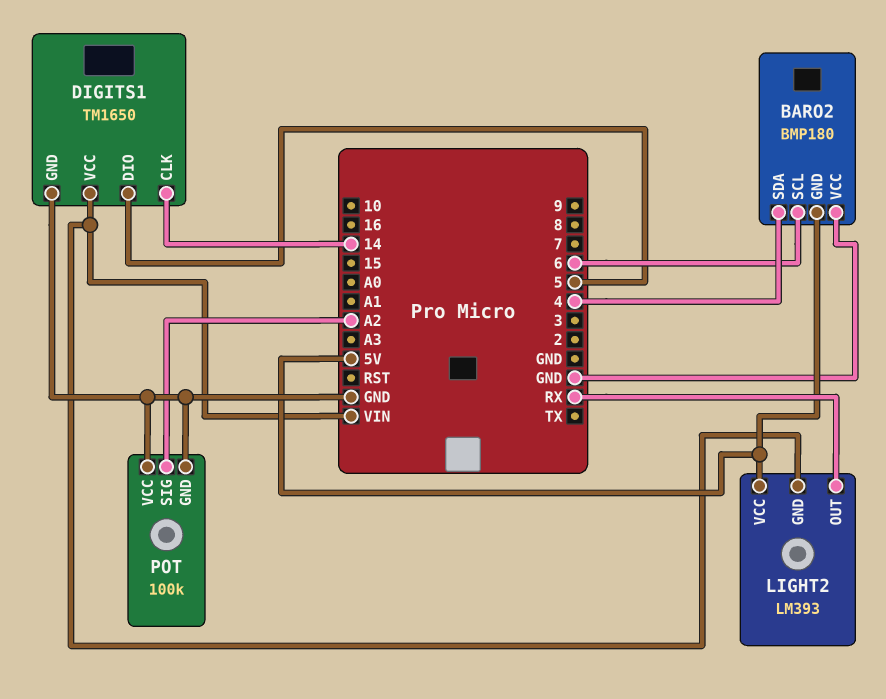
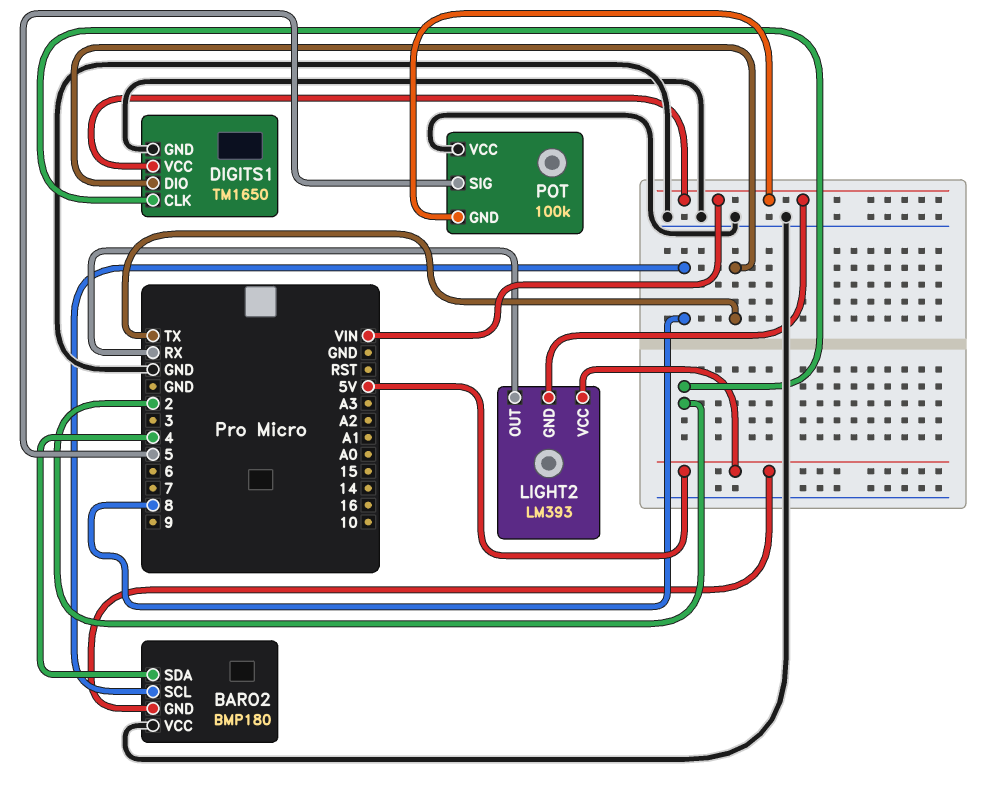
BARO2 pin SCL: 6 -> 8
DIGITS1 pin CLK: 14 -> 2
DIGITS1 pin DIO: 5 -> TX
POT pin GND: GND -> VIN
POT pin SIG: A2 -> 5

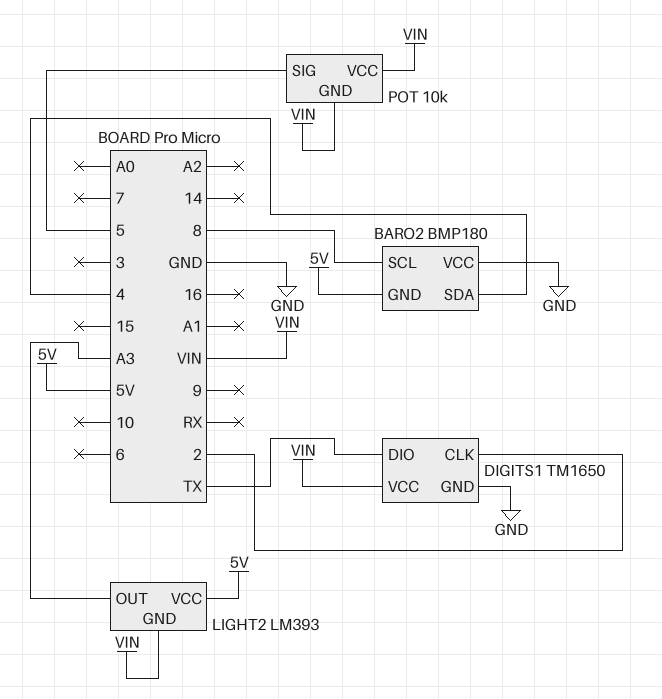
LIGHT2 pin OUT: RX -> A3
POT: 100k -> 10k
POT pin VCC: GND -> VIN

